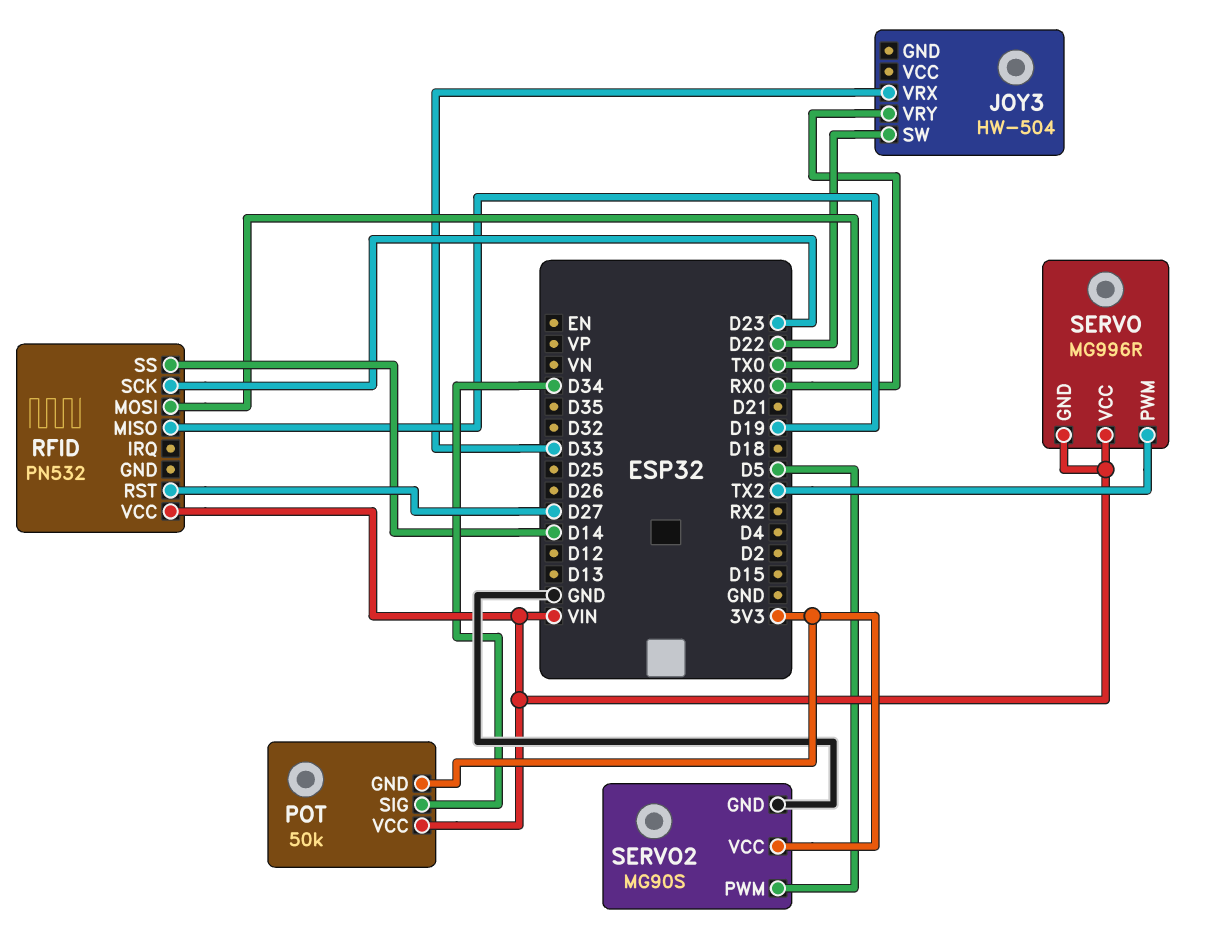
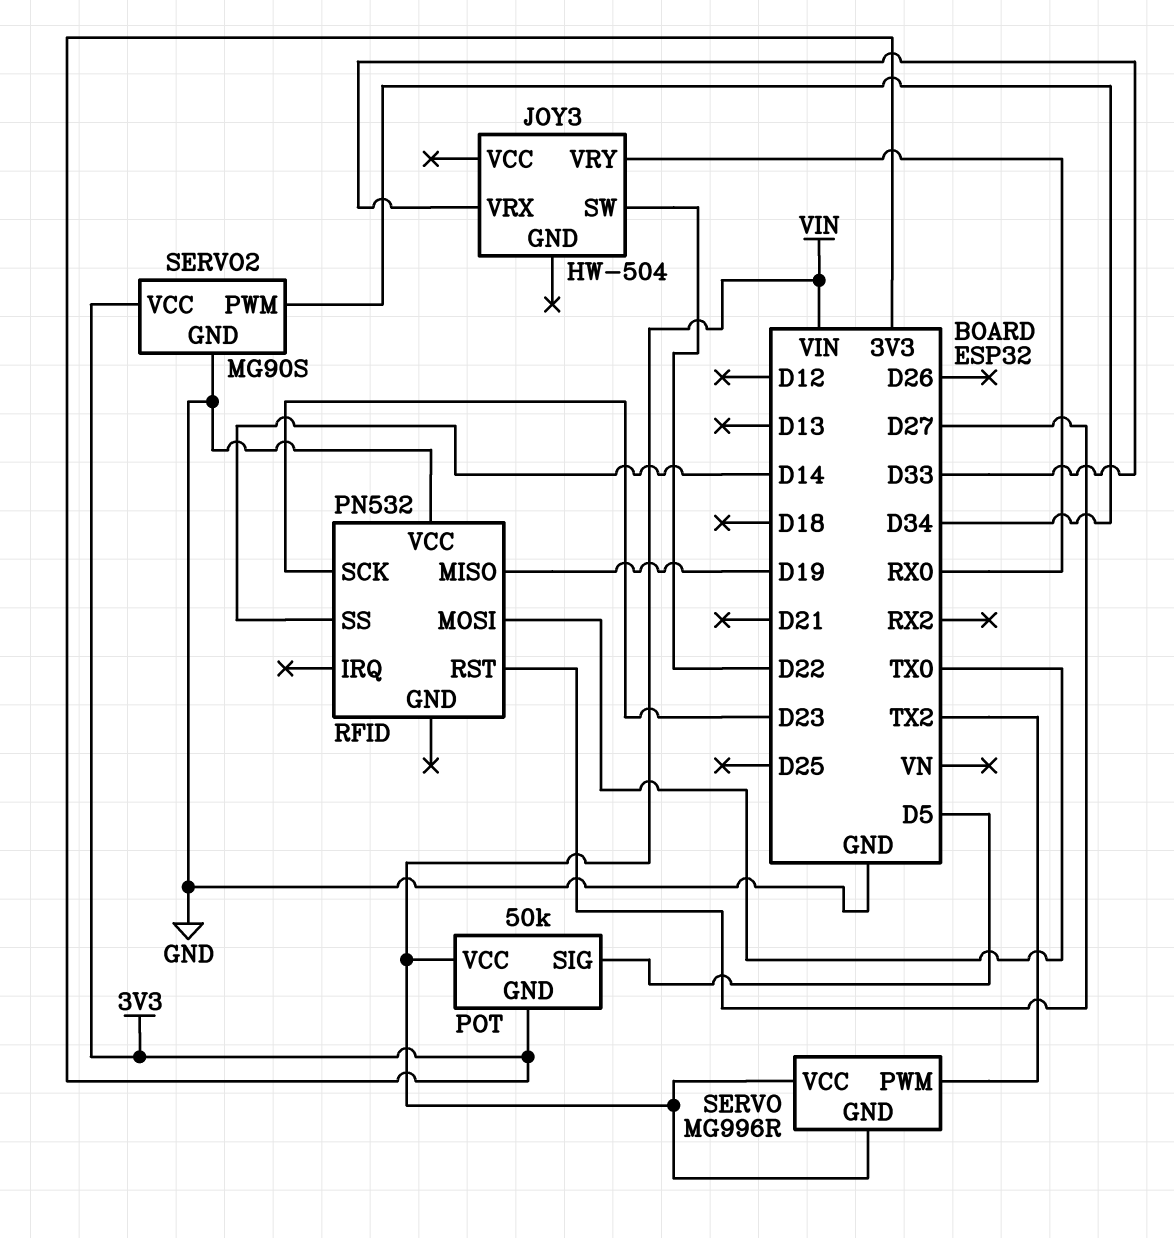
POT pin SIG: D34 -> D5
RFID pin VCC: VIN -> GND
SERVO2 pin PWM: D5 -> D34

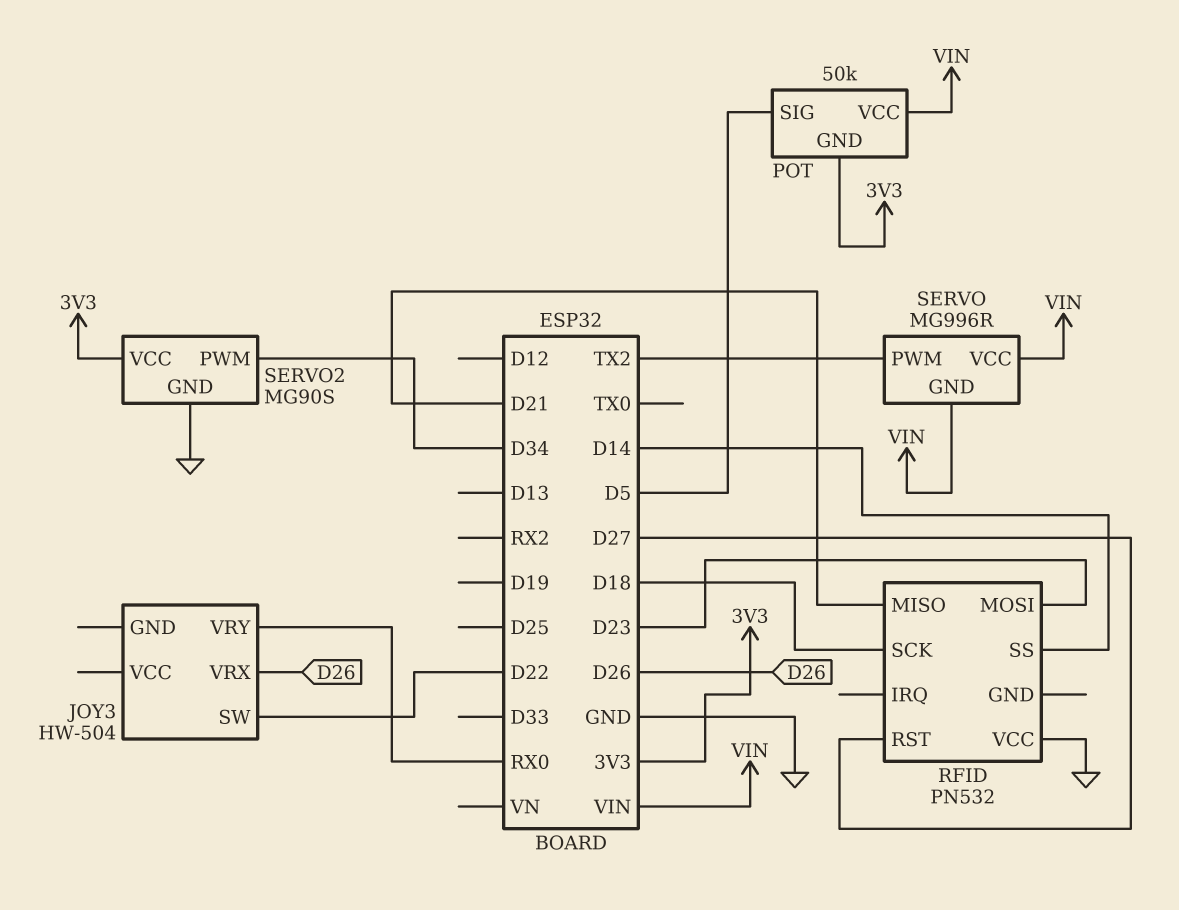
JOY3 pin VRX: D33 -> D26
RFID pin MISO: D19 -> D21
RFID pin MOSI: TX0 -> D23
RFID pin SCK: D23 -> D18

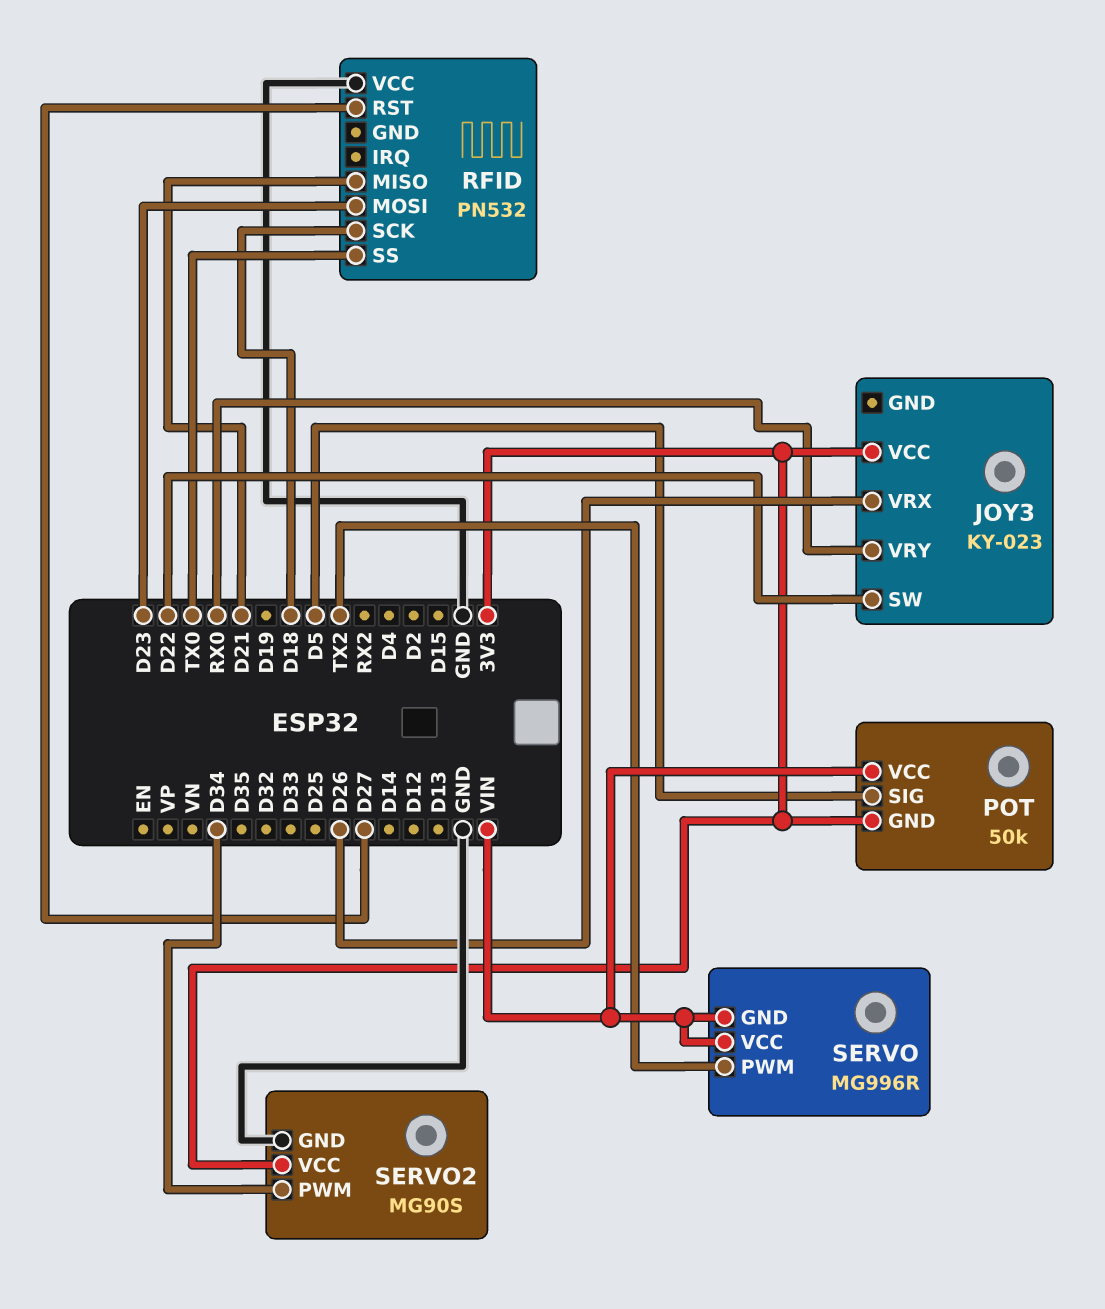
JOY3: HW-504 -> KY-023
JOY3 pin VCC: none -> 3V3
RFID pin SS: D14 -> TX0

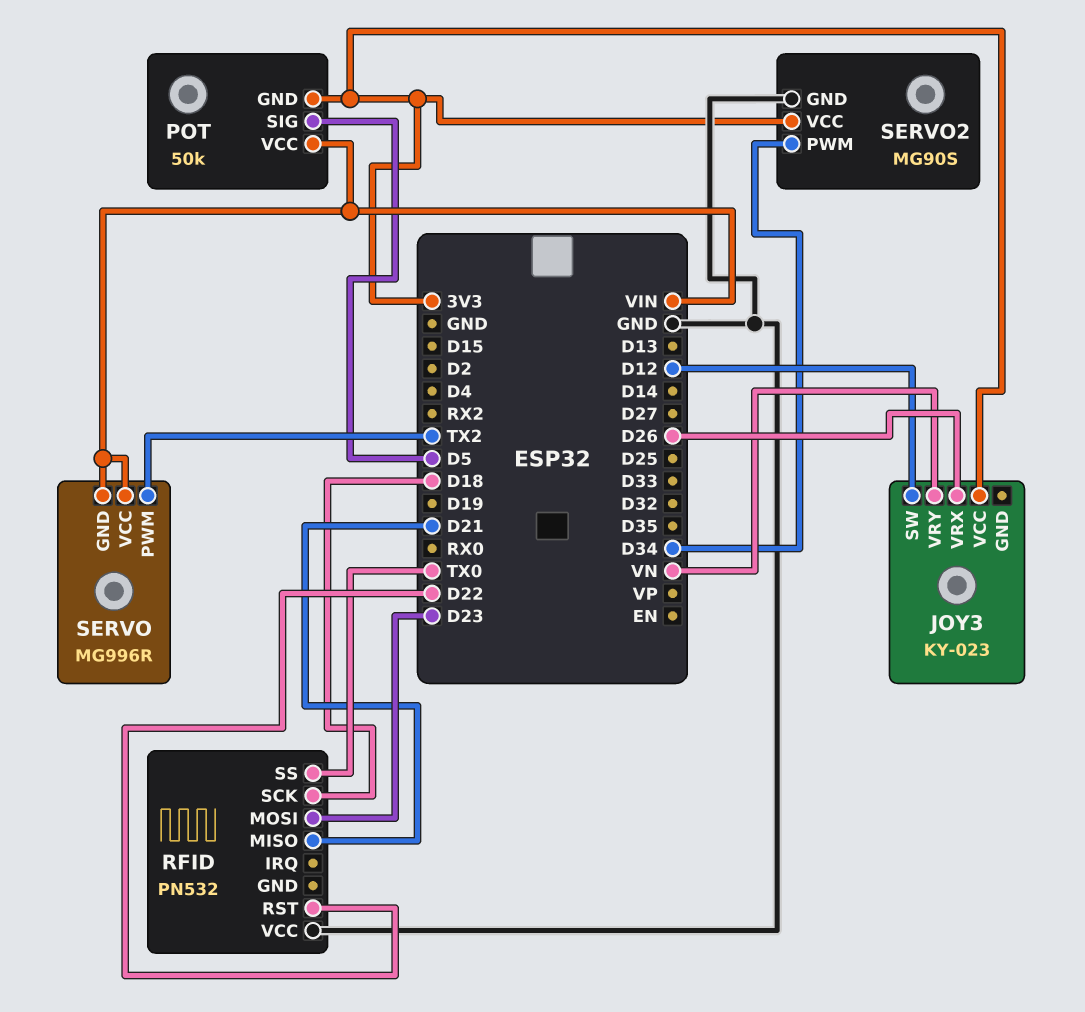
JOY3 pin SW: D22 -> D12
JOY3 pin VRY: RX0 -> VN
RFID pin RST: D27 -> D22

